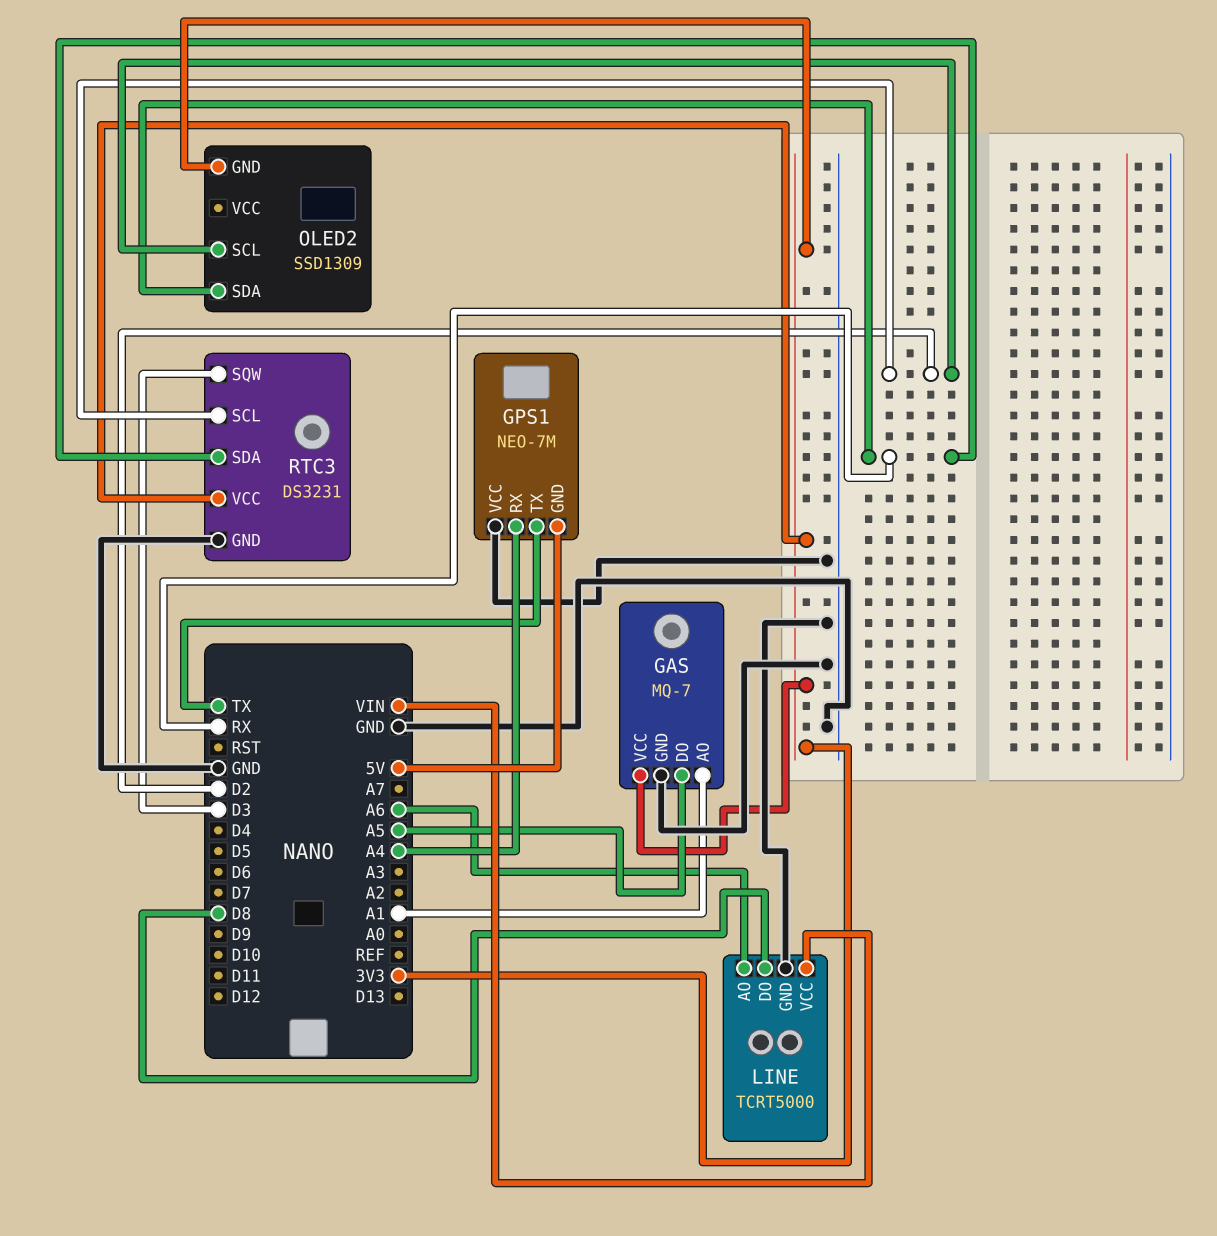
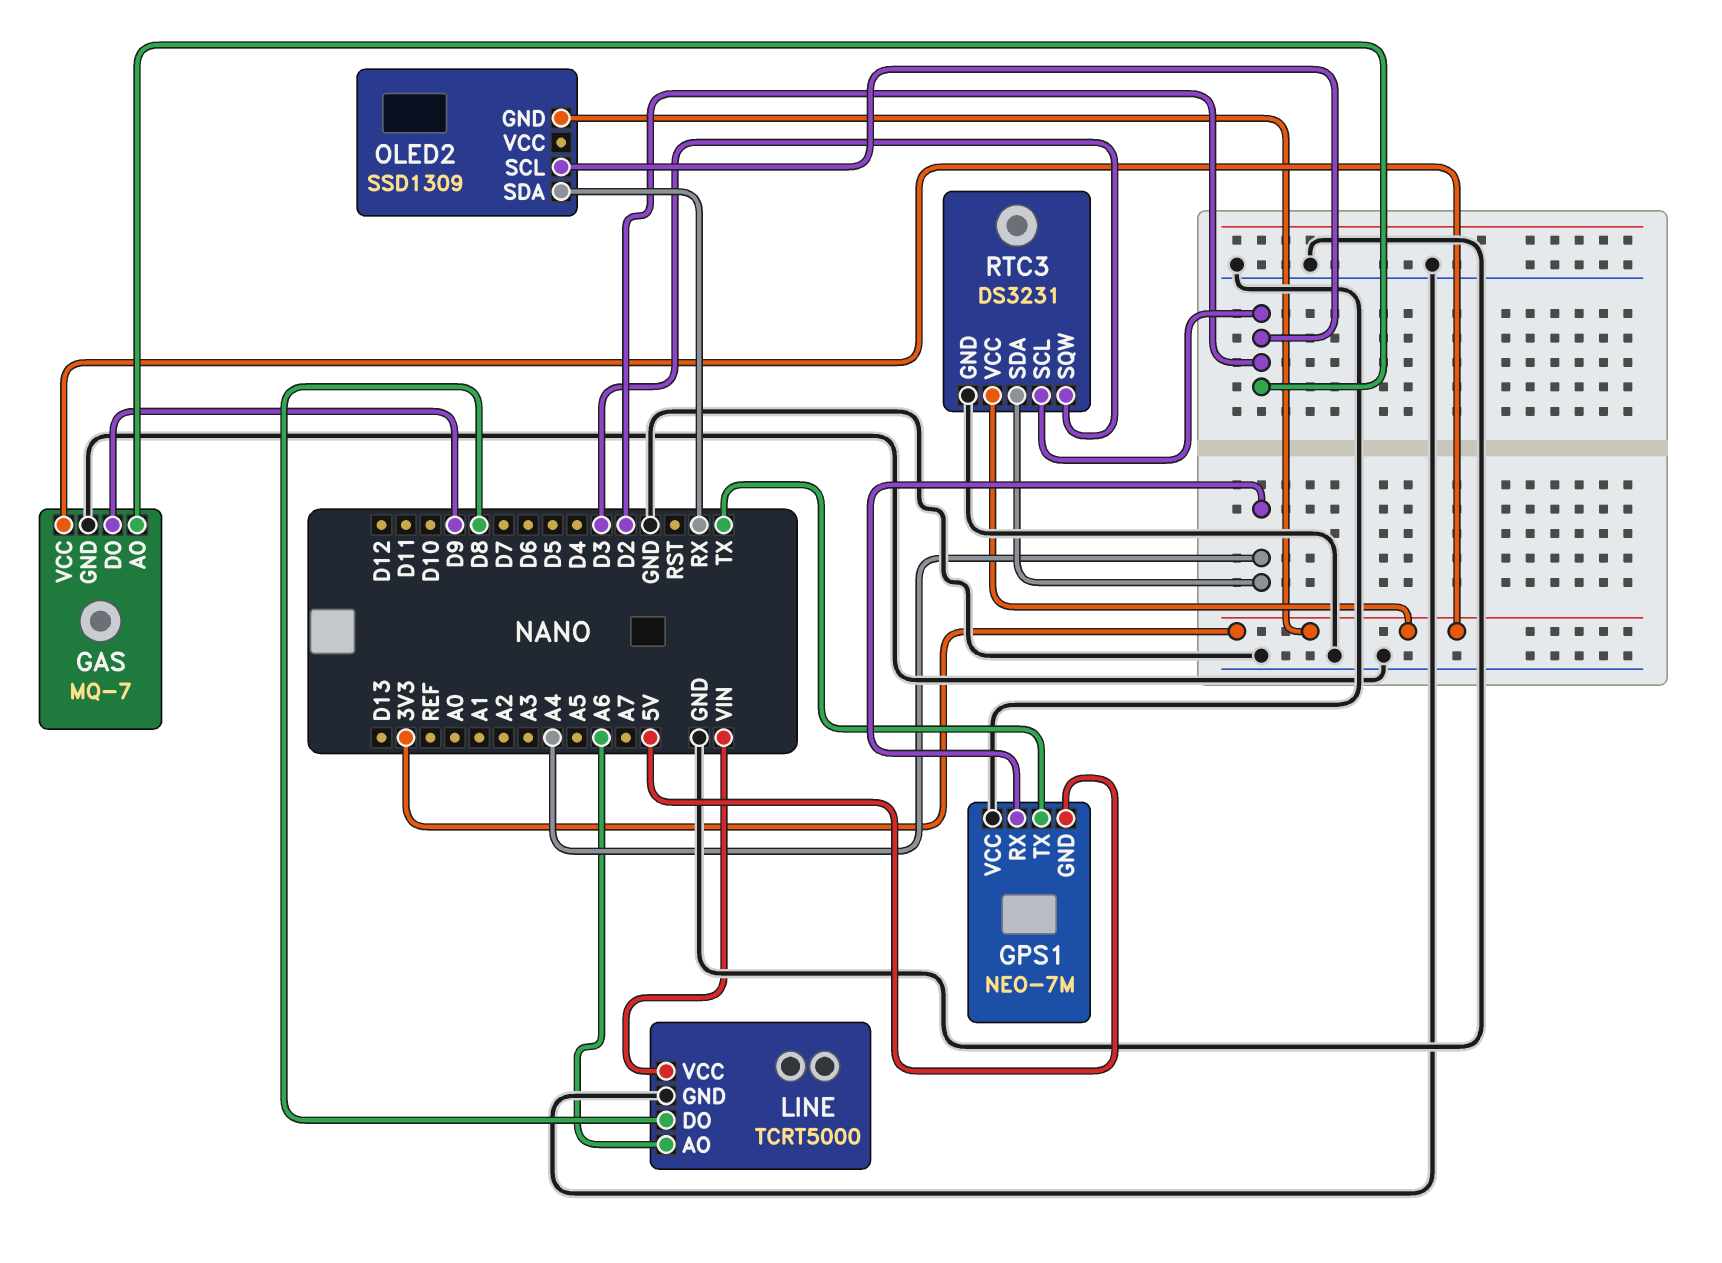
GAS pin AO: A1 -> D2
GAS pin DO: A5 -> D9
RTC3 pin SDA: RX -> A4

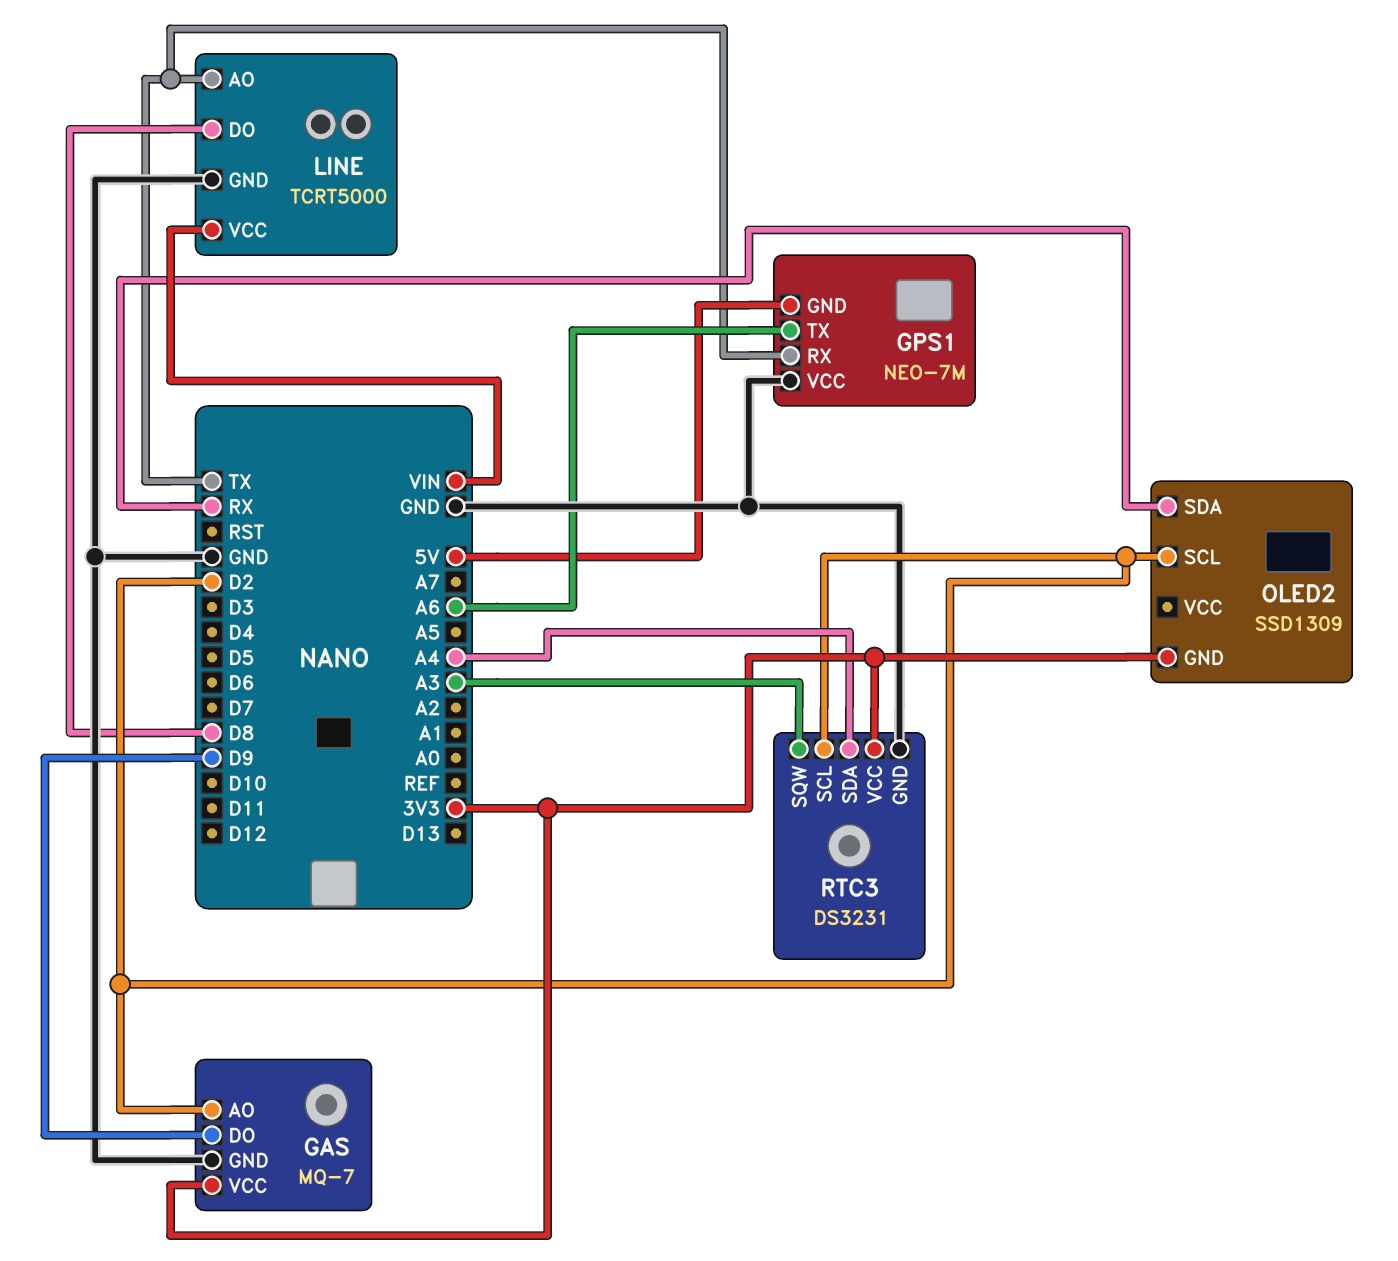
GPS1 pin RX: A4 -> TX
GPS1 pin TX: TX -> A6
LINE pin AO: A6 -> TX
RTC3 pin SQW: D3 -> A3

